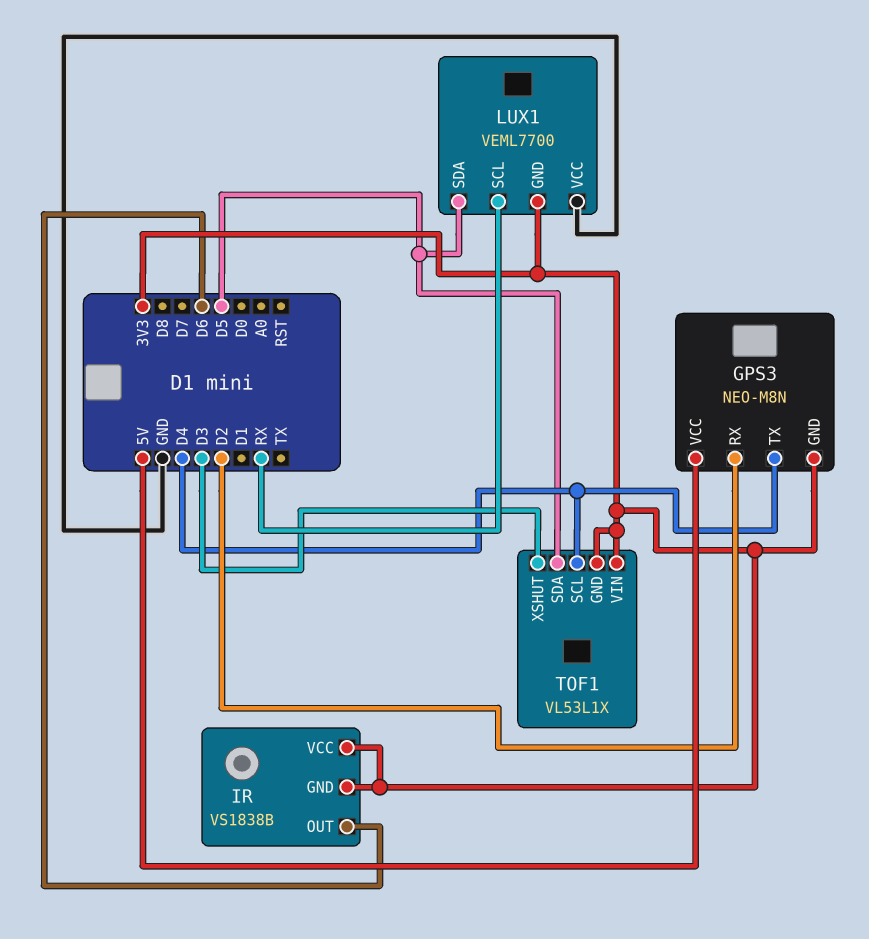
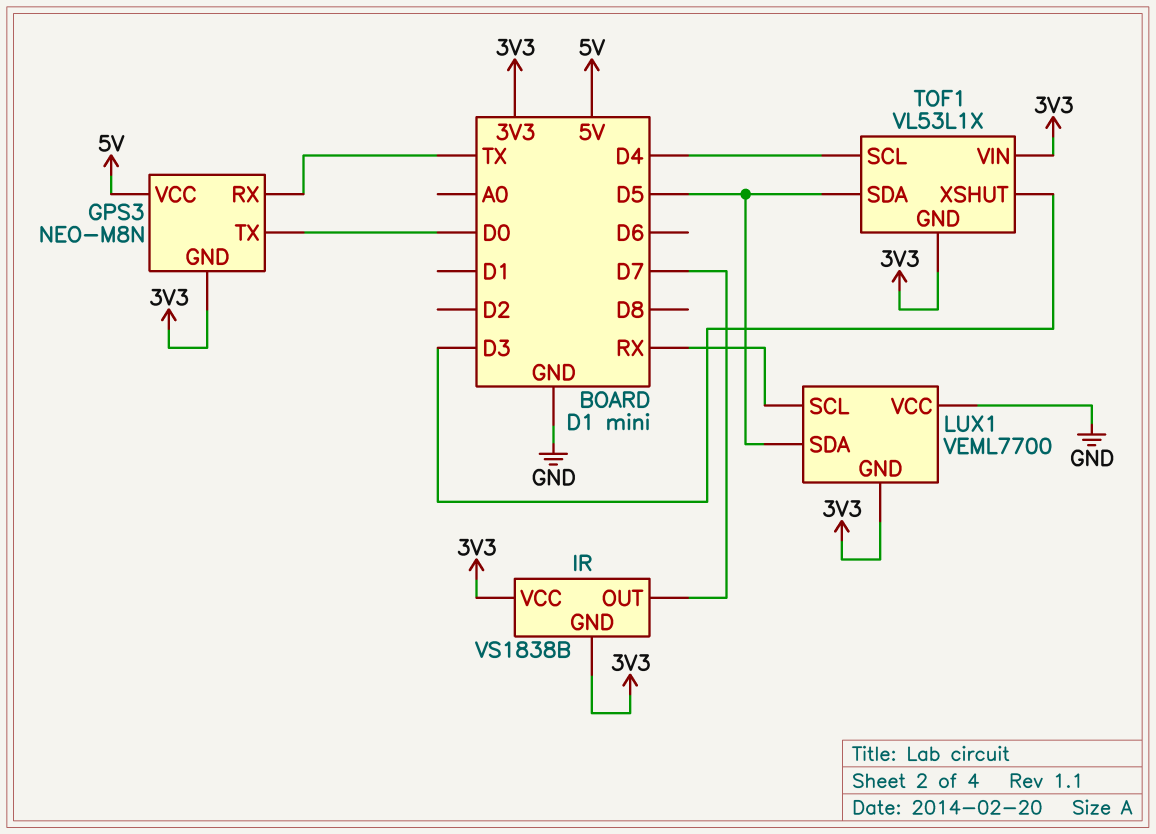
GPS3 pin RX: D2 -> TX
GPS3 pin TX: D4 -> D0
IR pin OUT: D6 -> D7

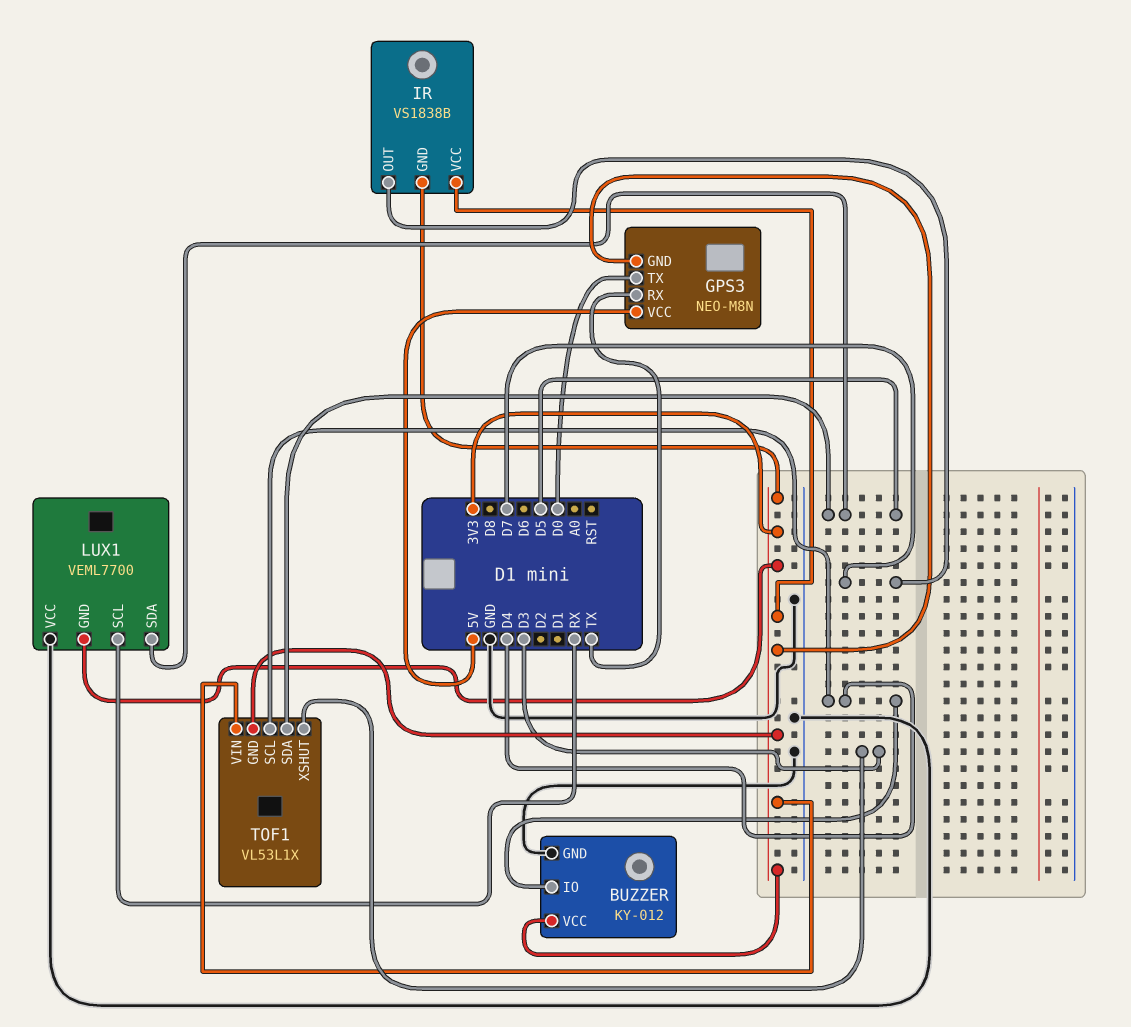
BUZZER: none -> KY-012
BUZZER pin GND: none -> GND
BUZZER pin IO: none -> D4
BUZZER pin VCC: none -> 3V3

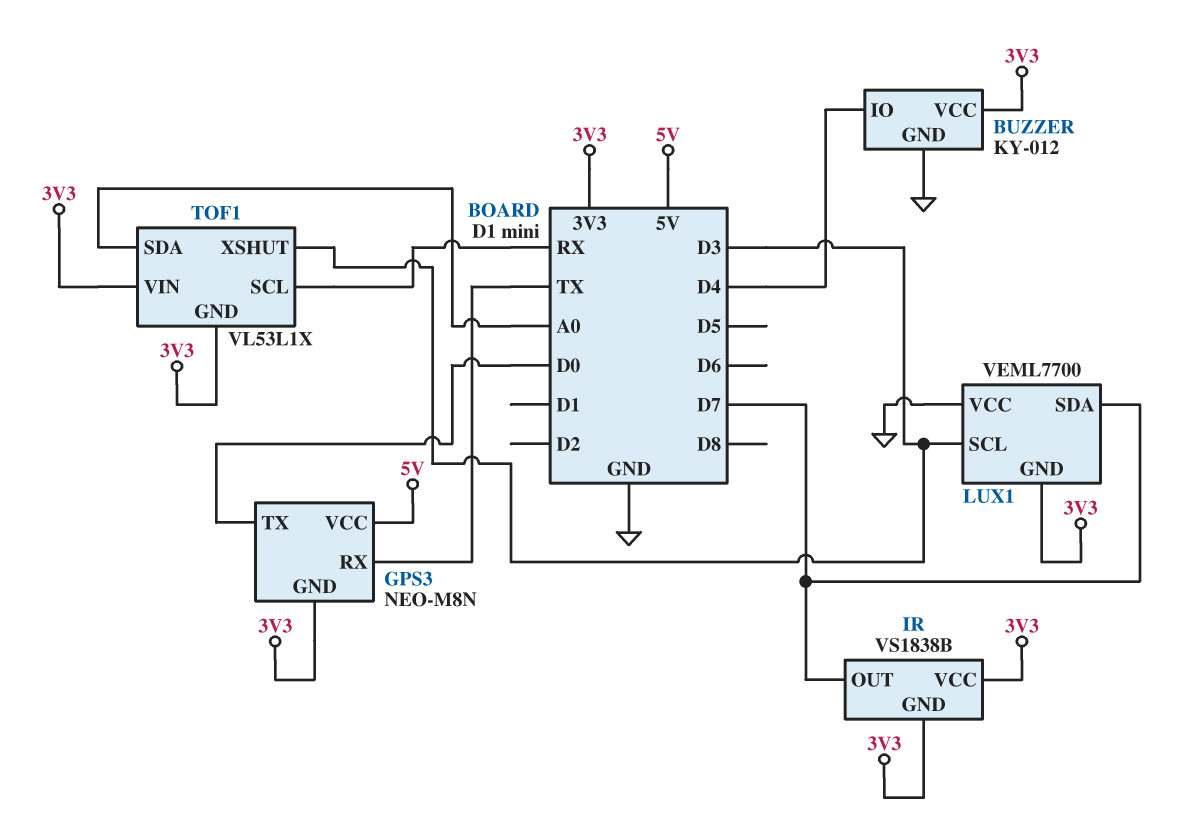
LUX1 pin SCL: RX -> D3
LUX1 pin SDA: D5 -> D7
TOF1 pin SCL: D4 -> RX
TOF1 pin SDA: D5 -> A0

